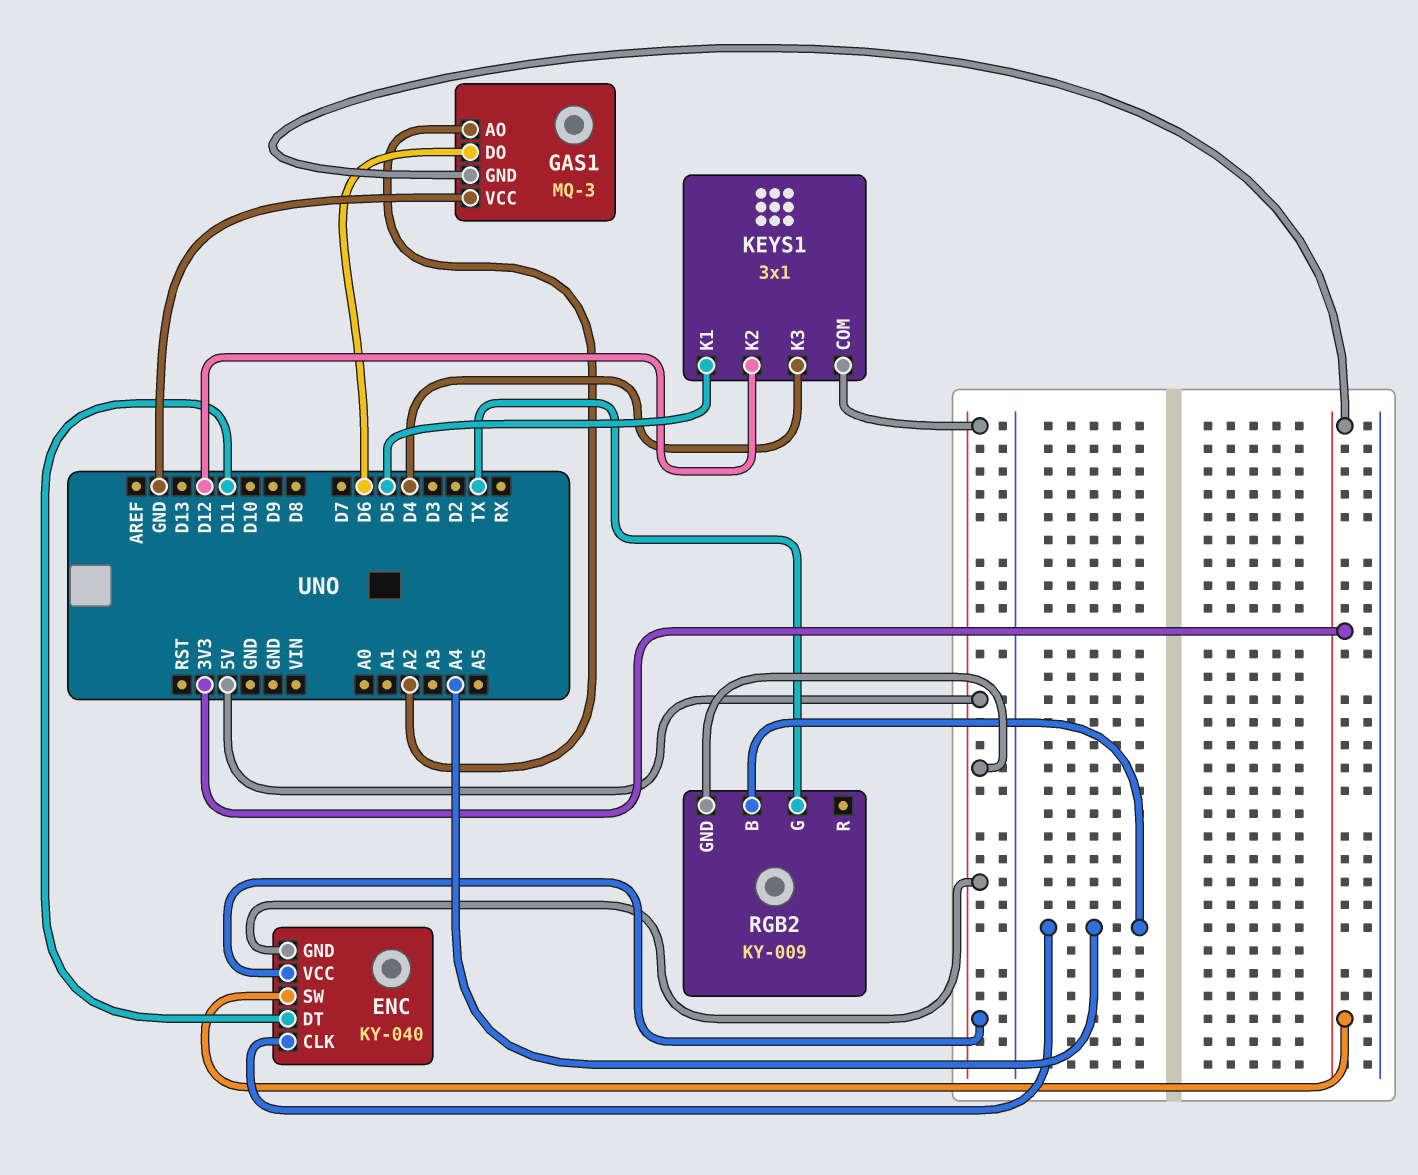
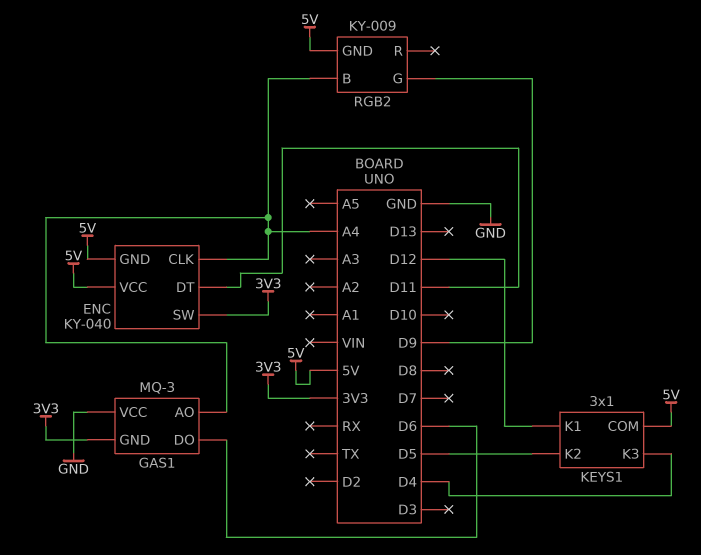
GAS1 pin AO: A2 -> A4
KEYS1 pin K1: D5 -> D12
KEYS1 pin K2: D12 -> D5
RGB2 pin G: TX -> D9

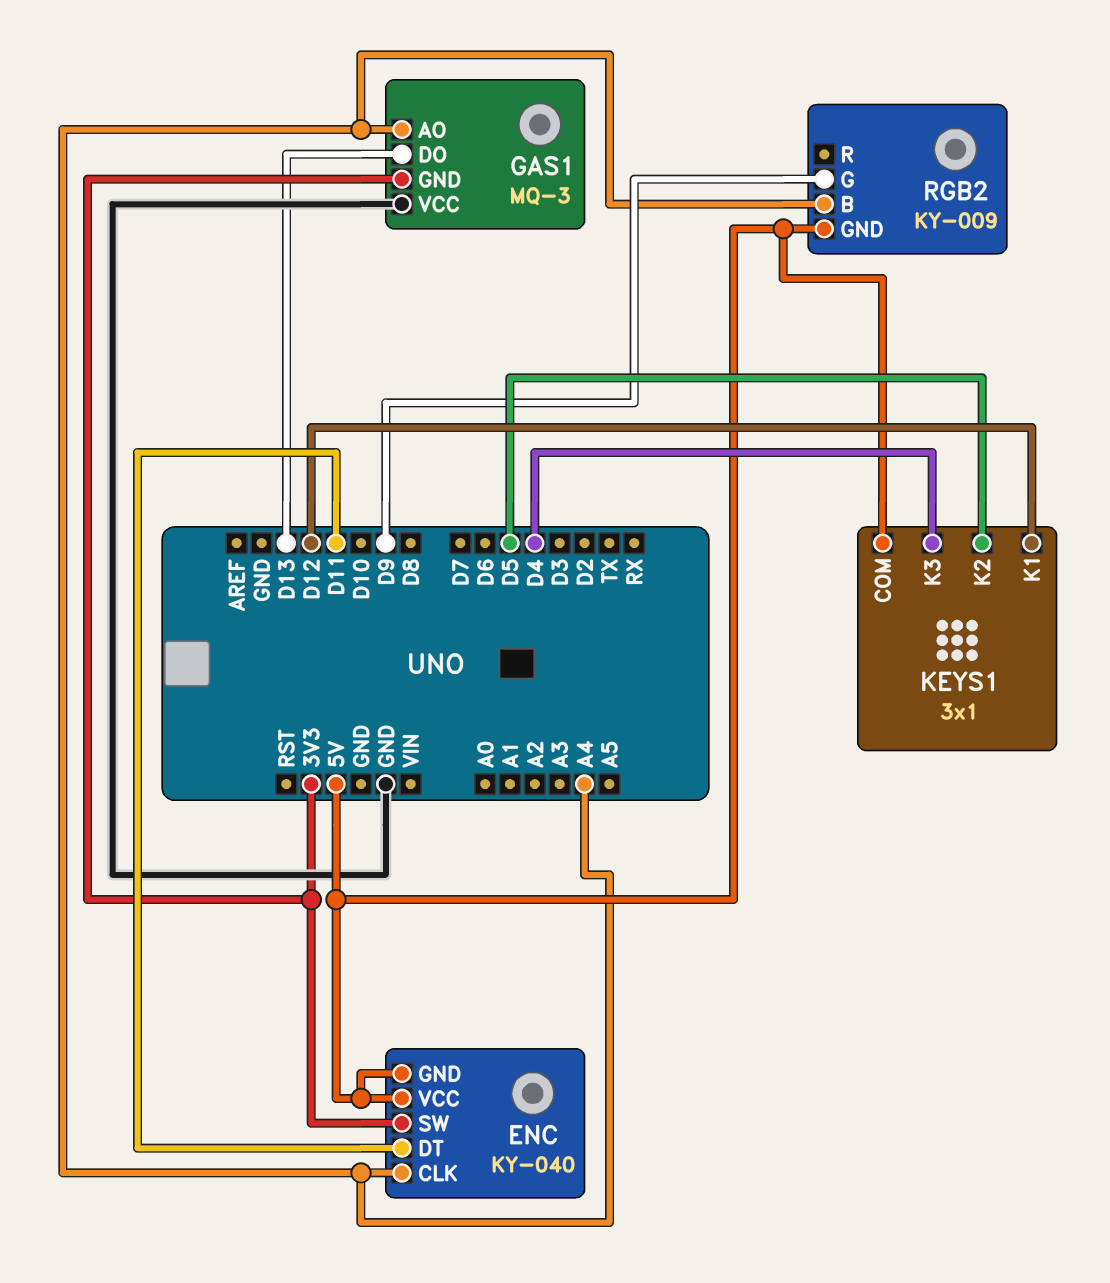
GAS1 pin DO: D6 -> D13

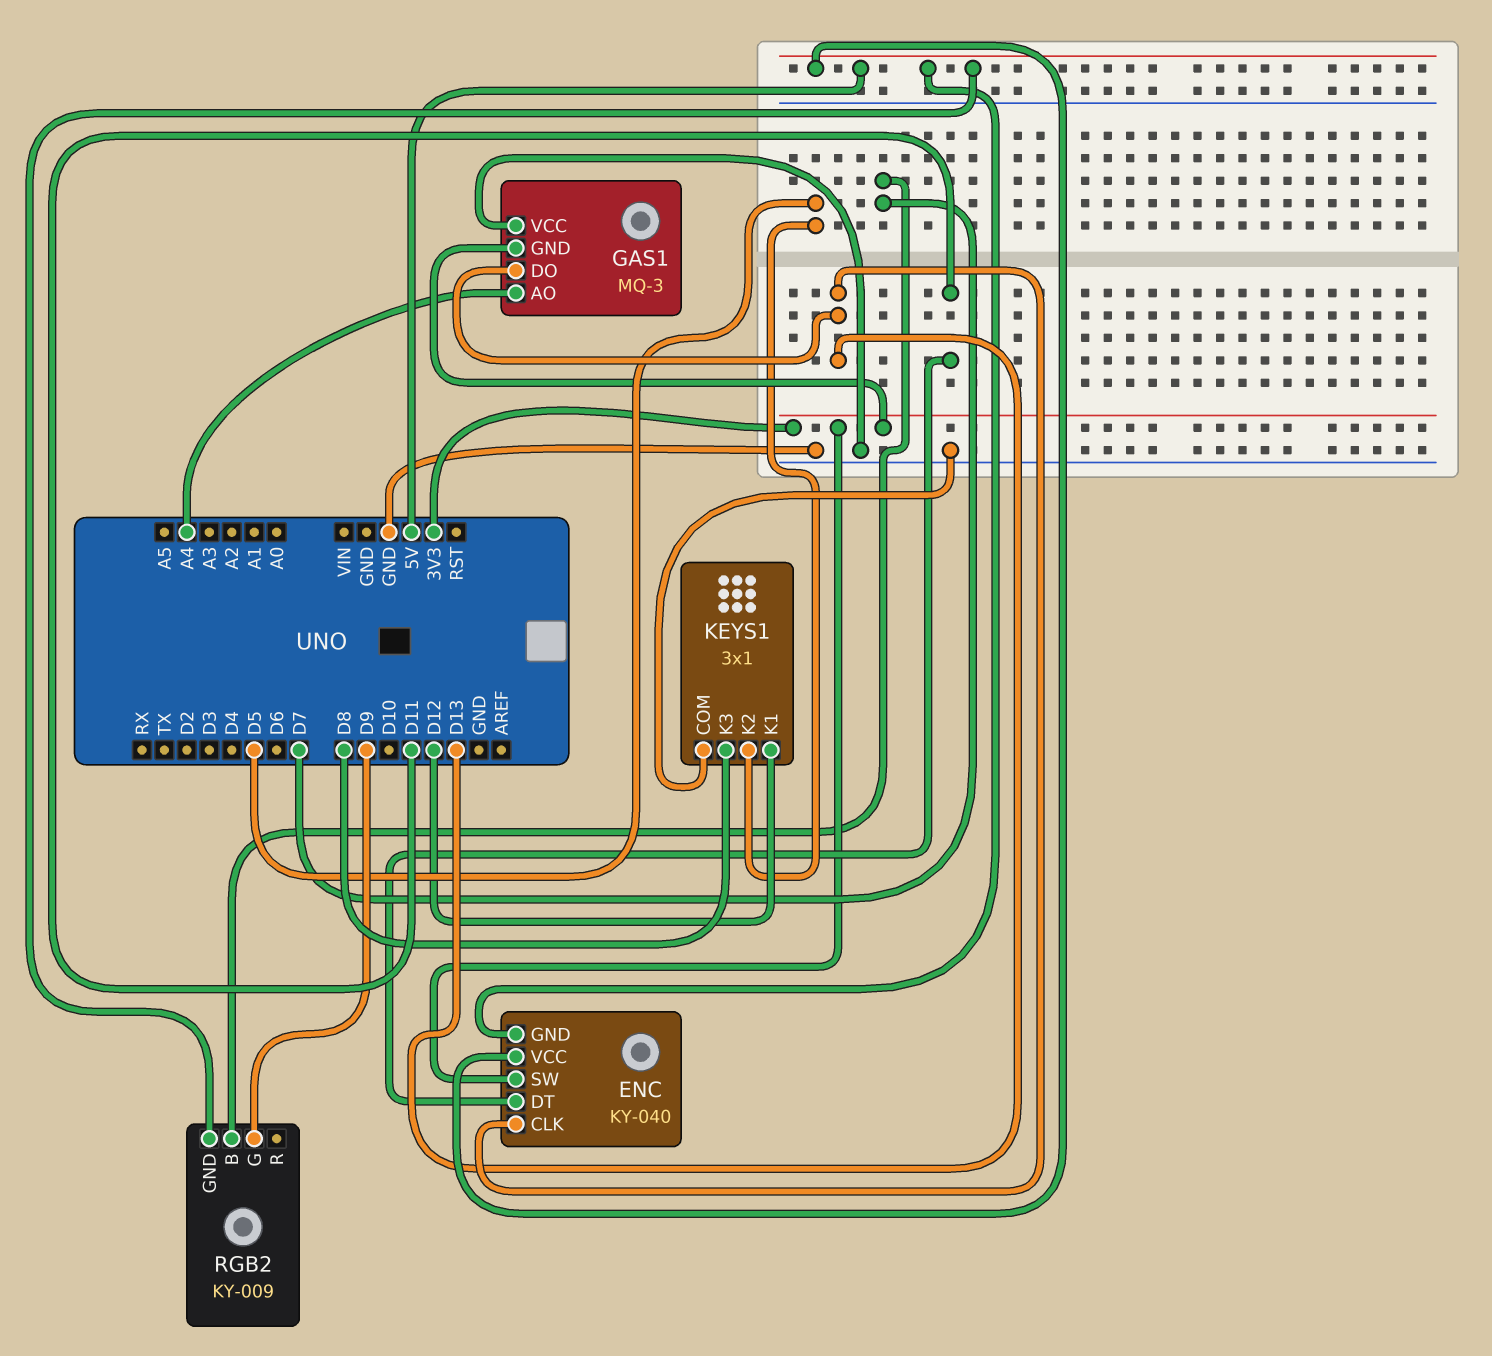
ENC pin CLK: A4 -> D13
KEYS1 pin COM: 5V -> GND
KEYS1 pin K3: D4 -> D8
RGB2 pin B: A4 -> D7

